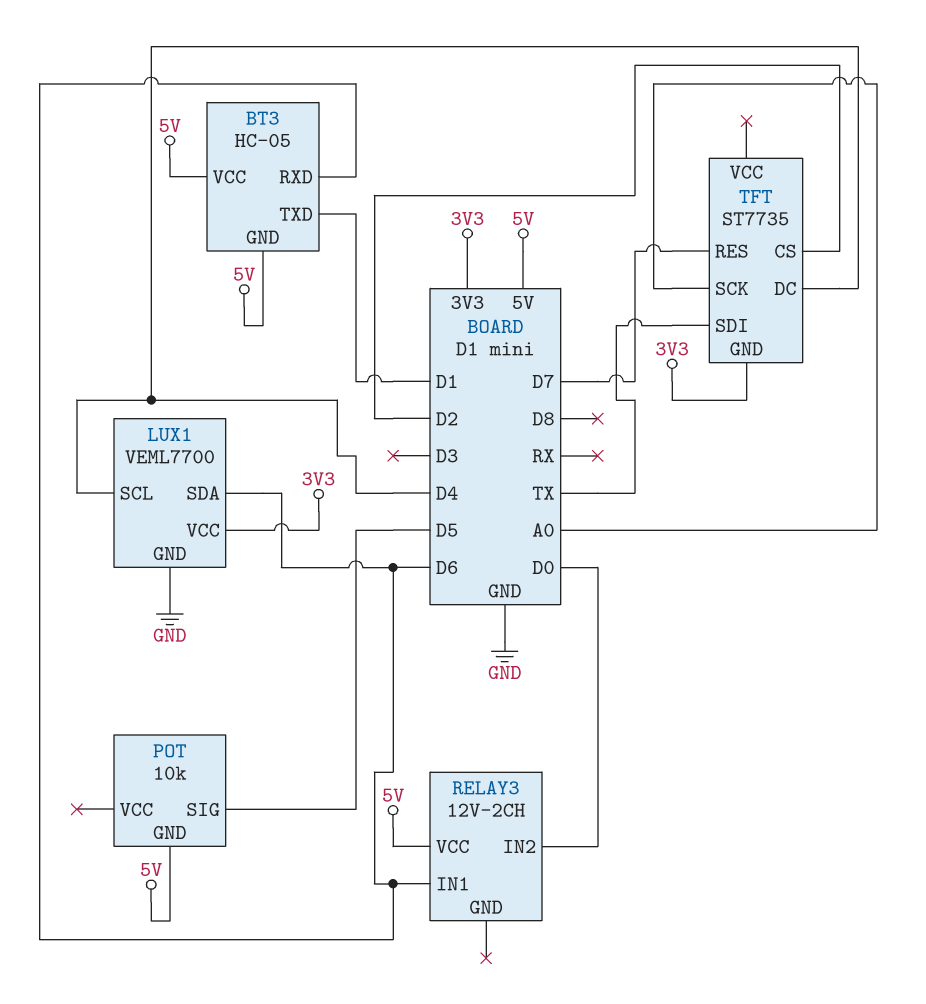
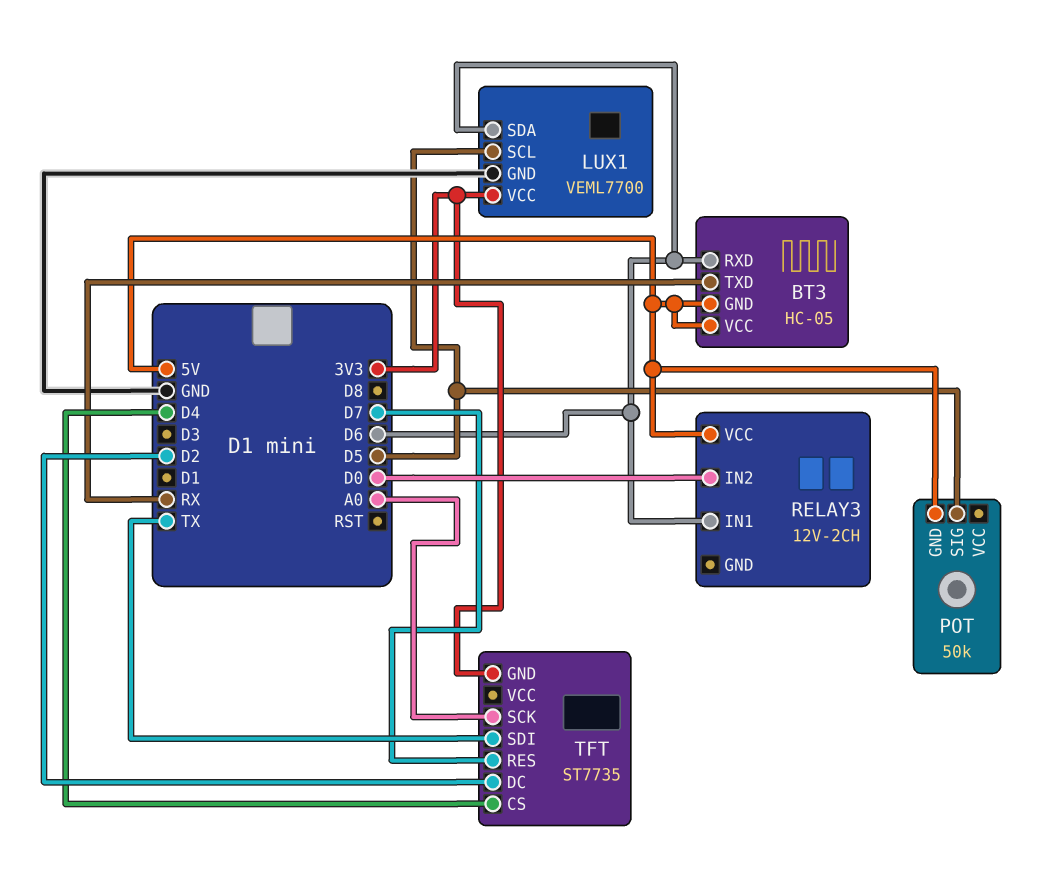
BT3 pin TXD: D1 -> RX
LUX1 pin SCL: D4 -> D5
POT: 10k -> 50k
TFT pin CS: D2 -> D4
TFT pin DC: D4 -> D2

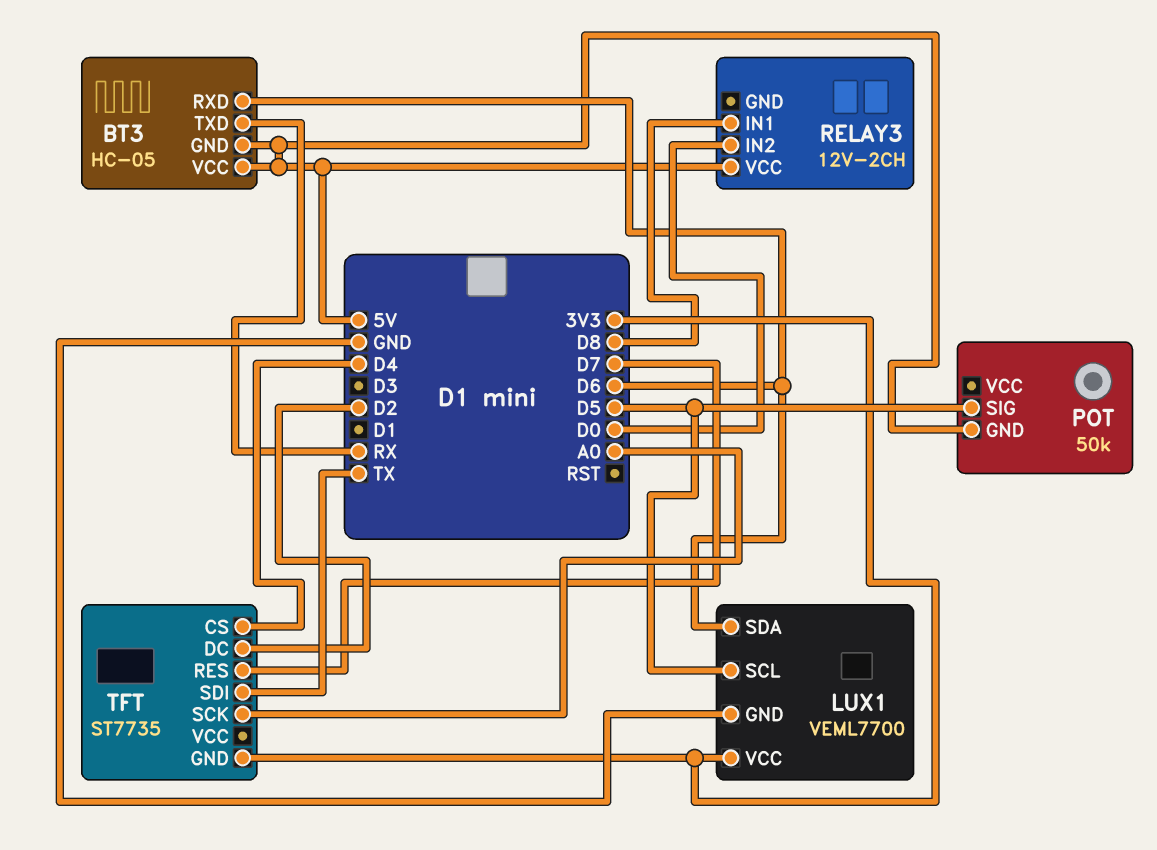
RELAY3 pin IN1: D6 -> D8

